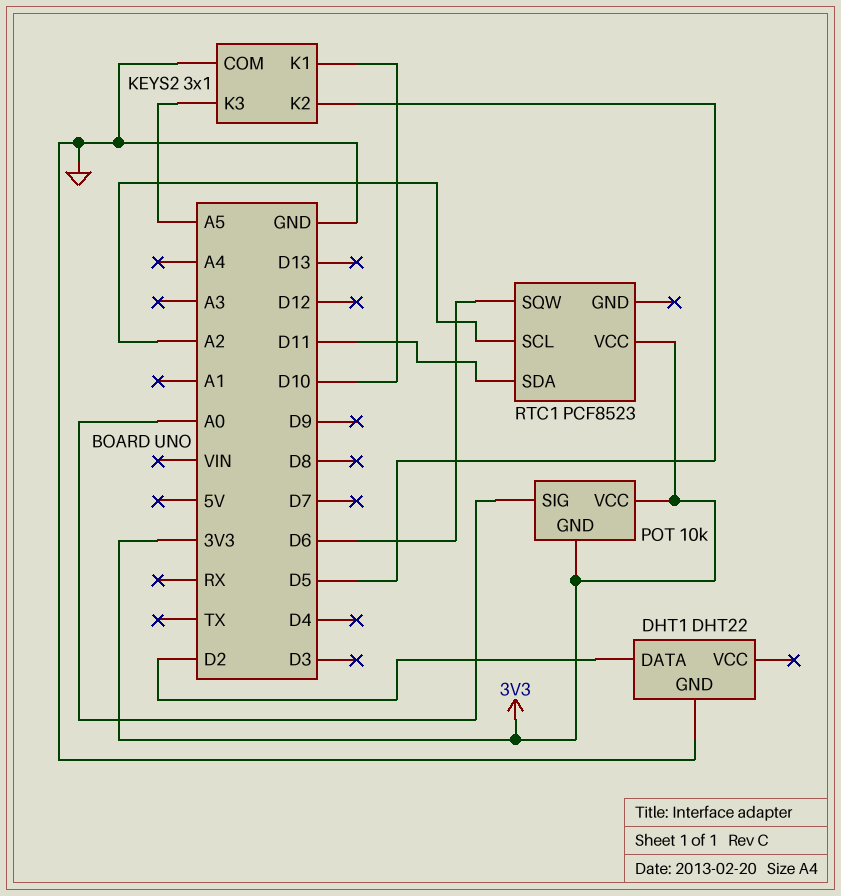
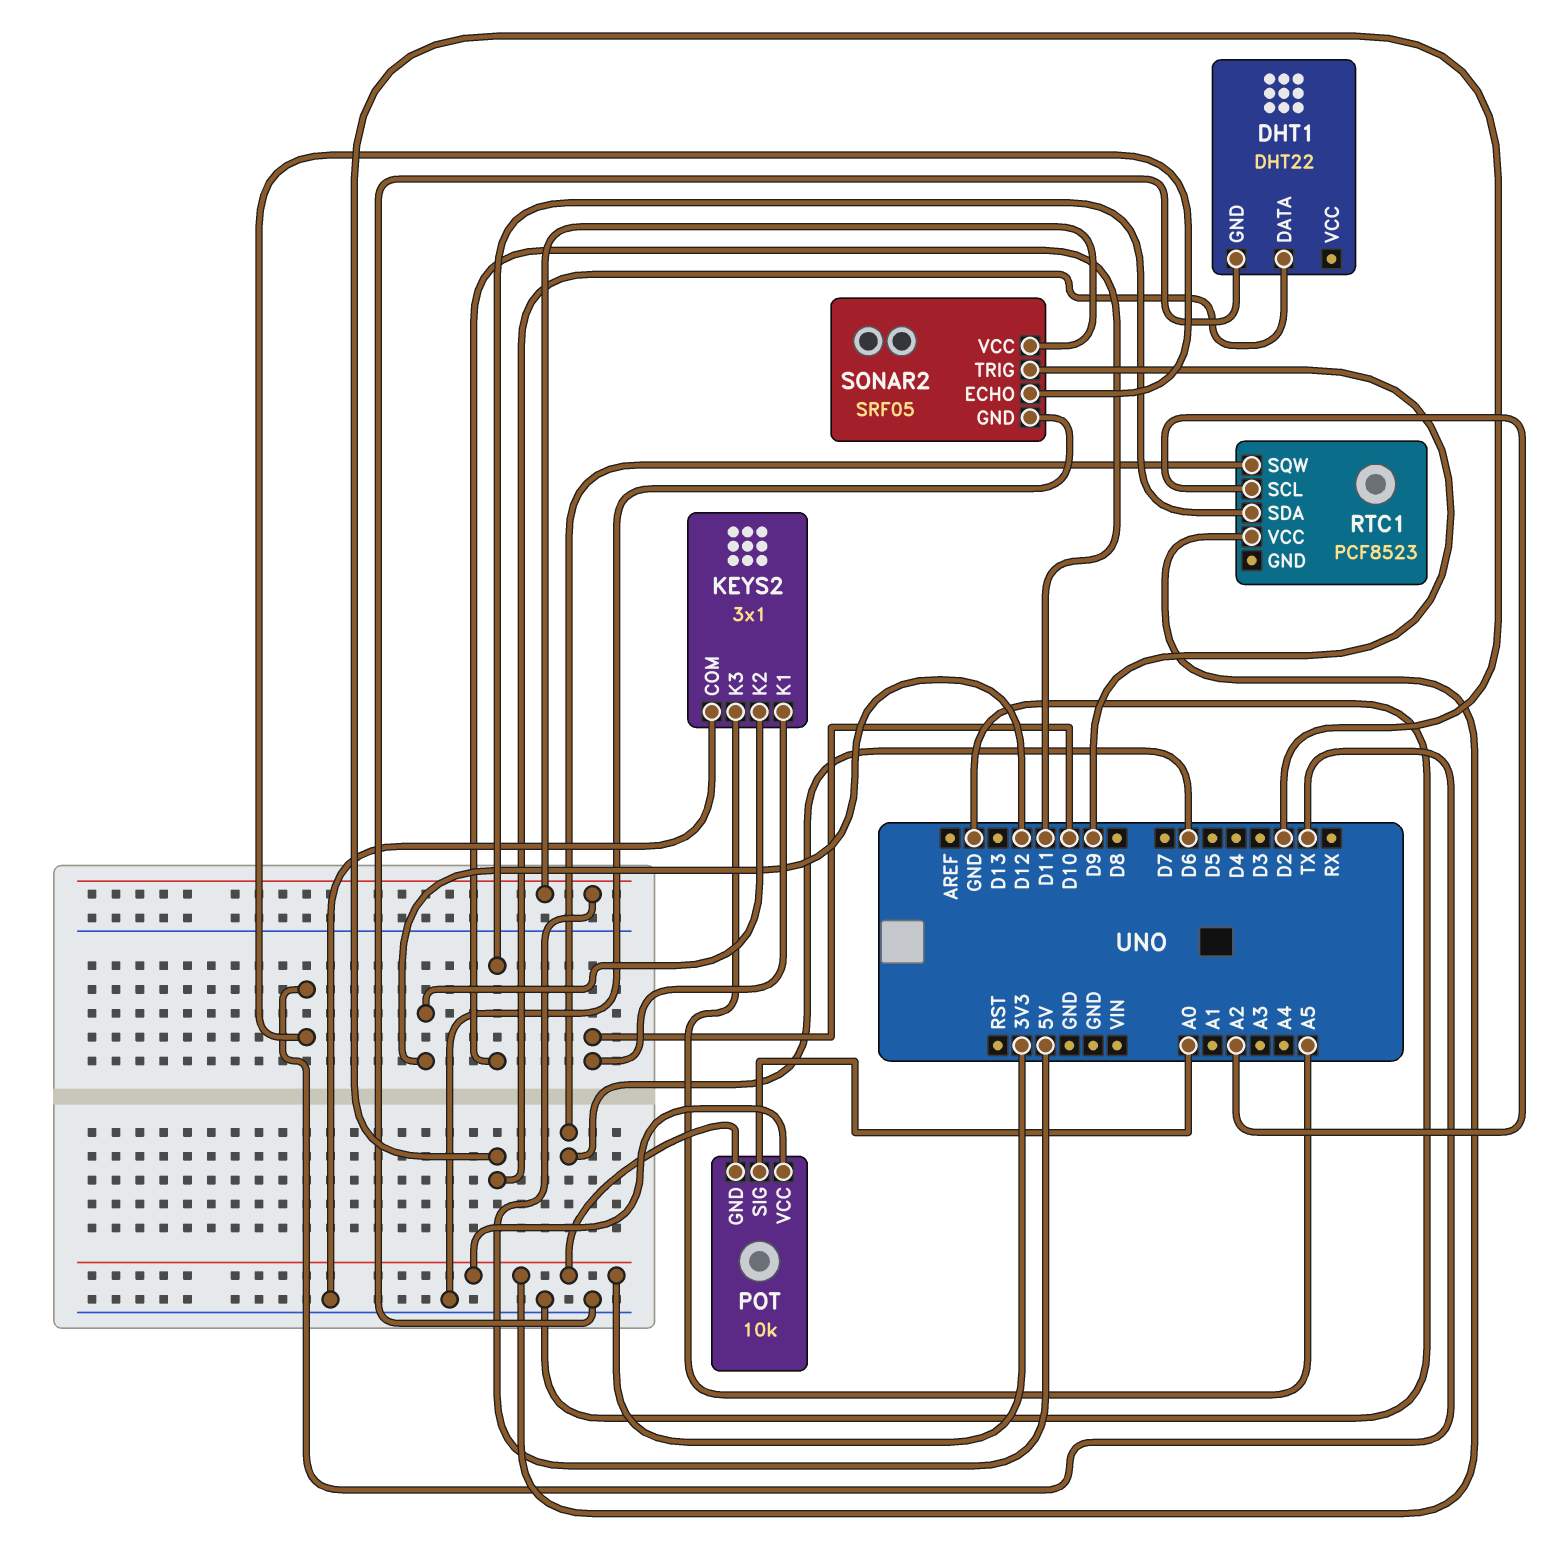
KEYS2 pin K2: D5 -> D12
SONAR2: none -> SRF05
SONAR2 pin ECHO: none -> TX
SONAR2 pin GND: none -> GND
SONAR2 pin TRIG: none -> D9
SONAR2 pin VCC: none -> 5V

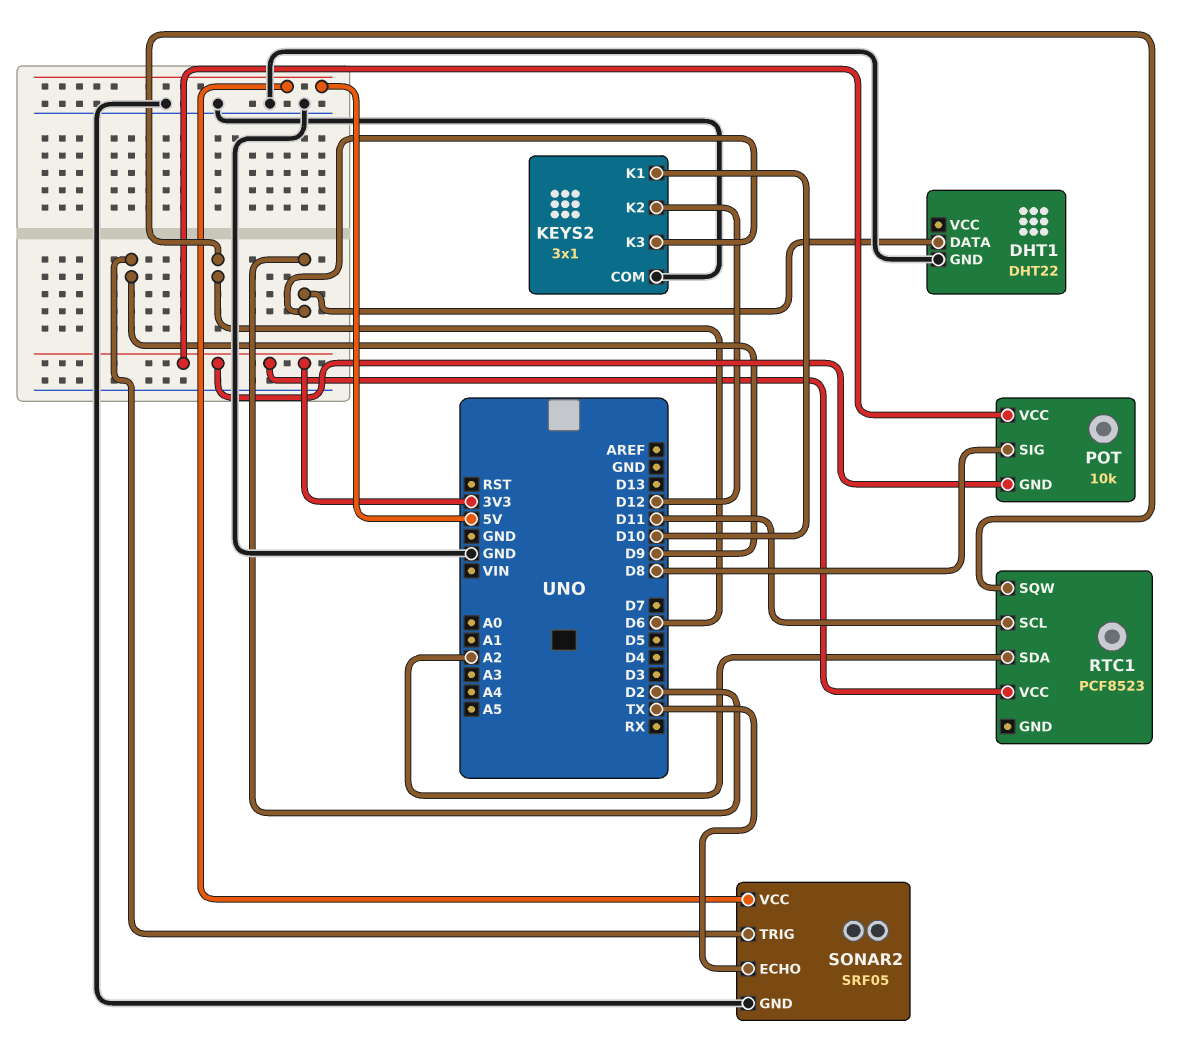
KEYS2 pin K3: A5 -> D2
POT pin SIG: A0 -> D8
RTC1 pin SCL: A2 -> D11
RTC1 pin SDA: D11 -> A2

